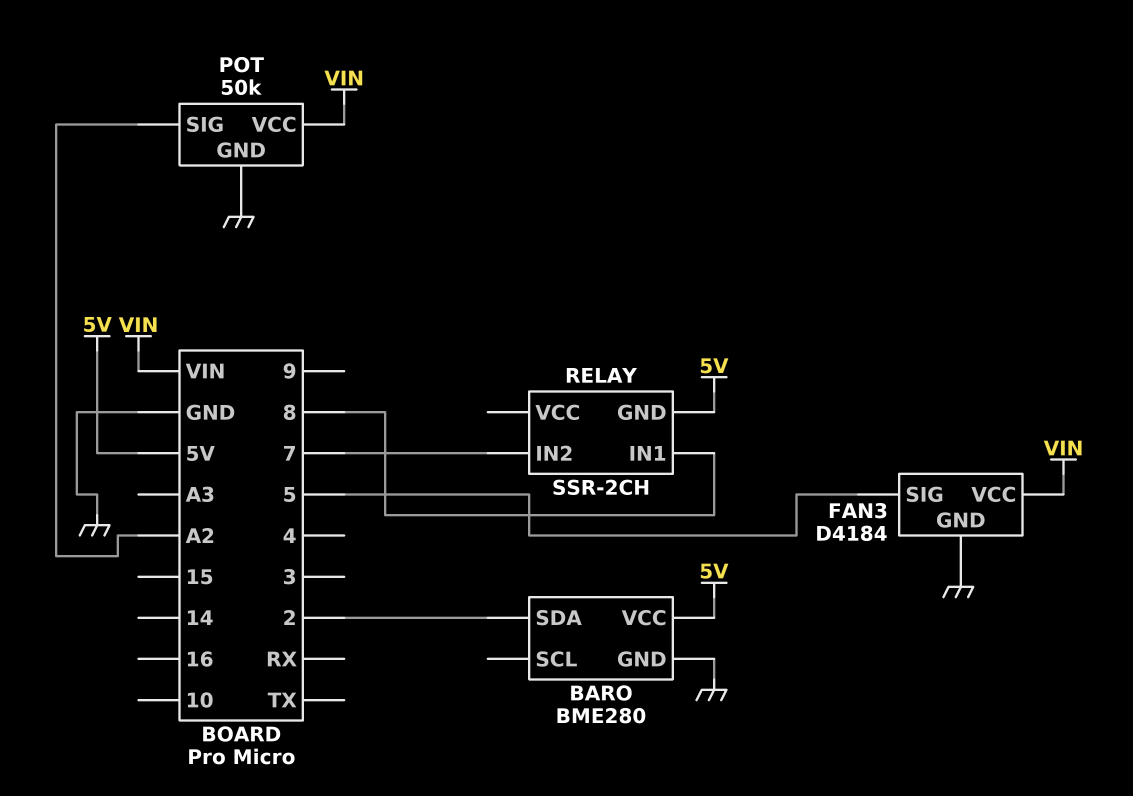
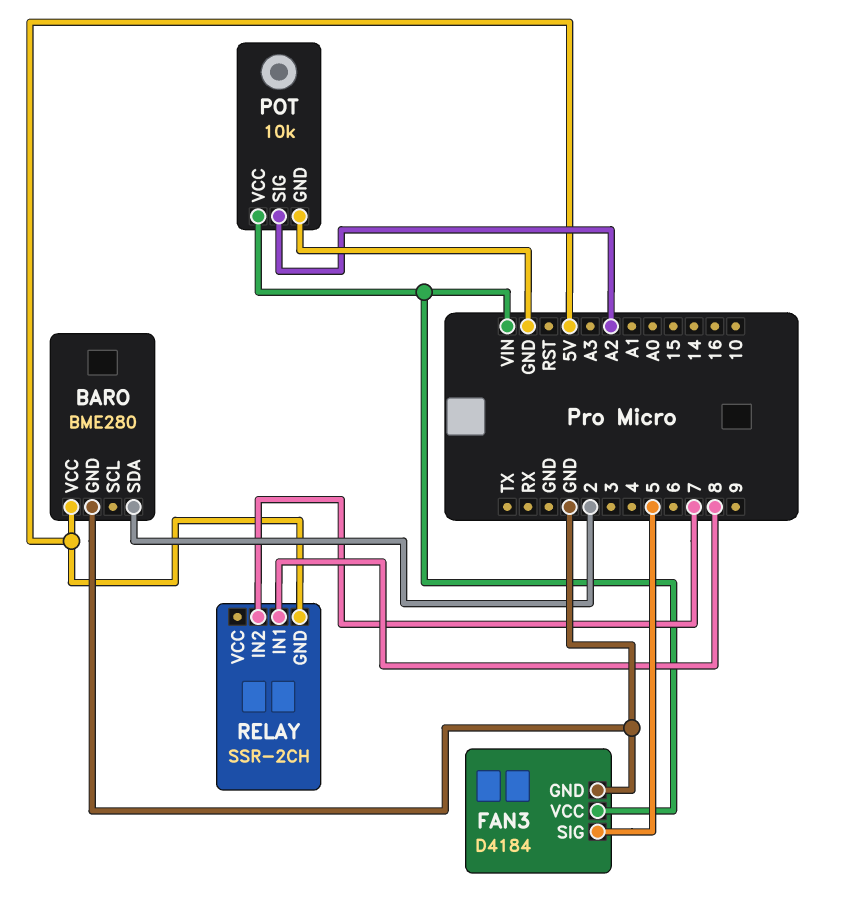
POT: 50k -> 10k

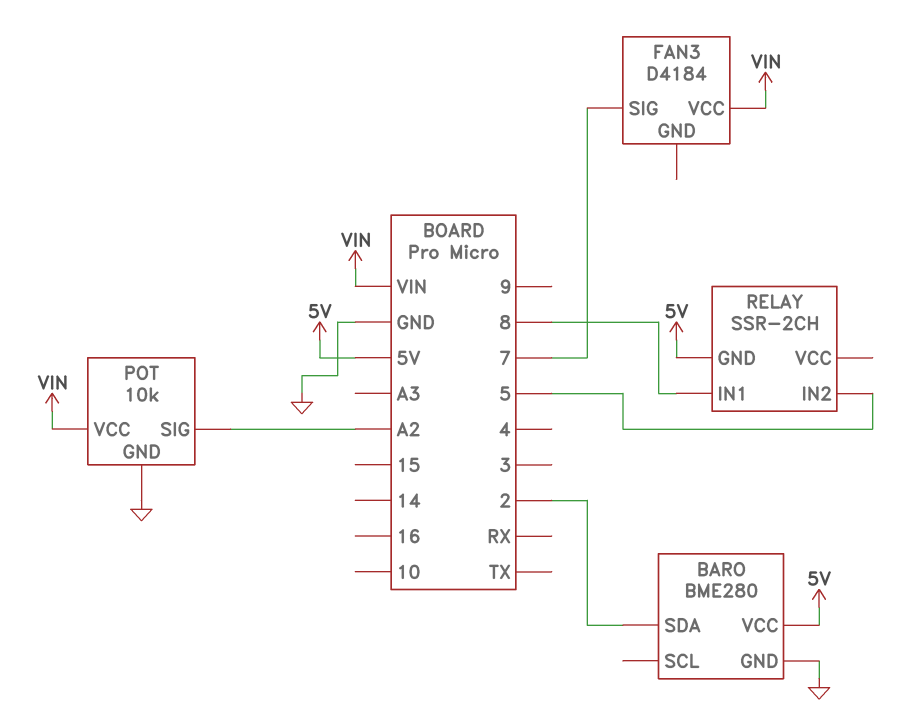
FAN3 pin GND: GND -> none
FAN3 pin SIG: 5 -> 7
RELAY pin IN2: 7 -> 5

